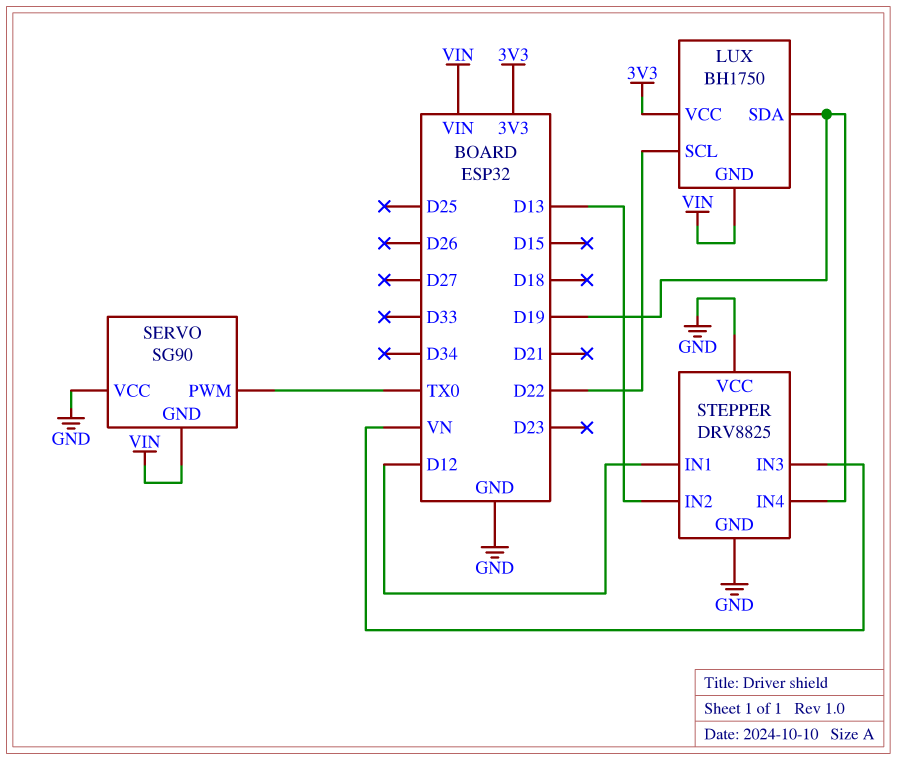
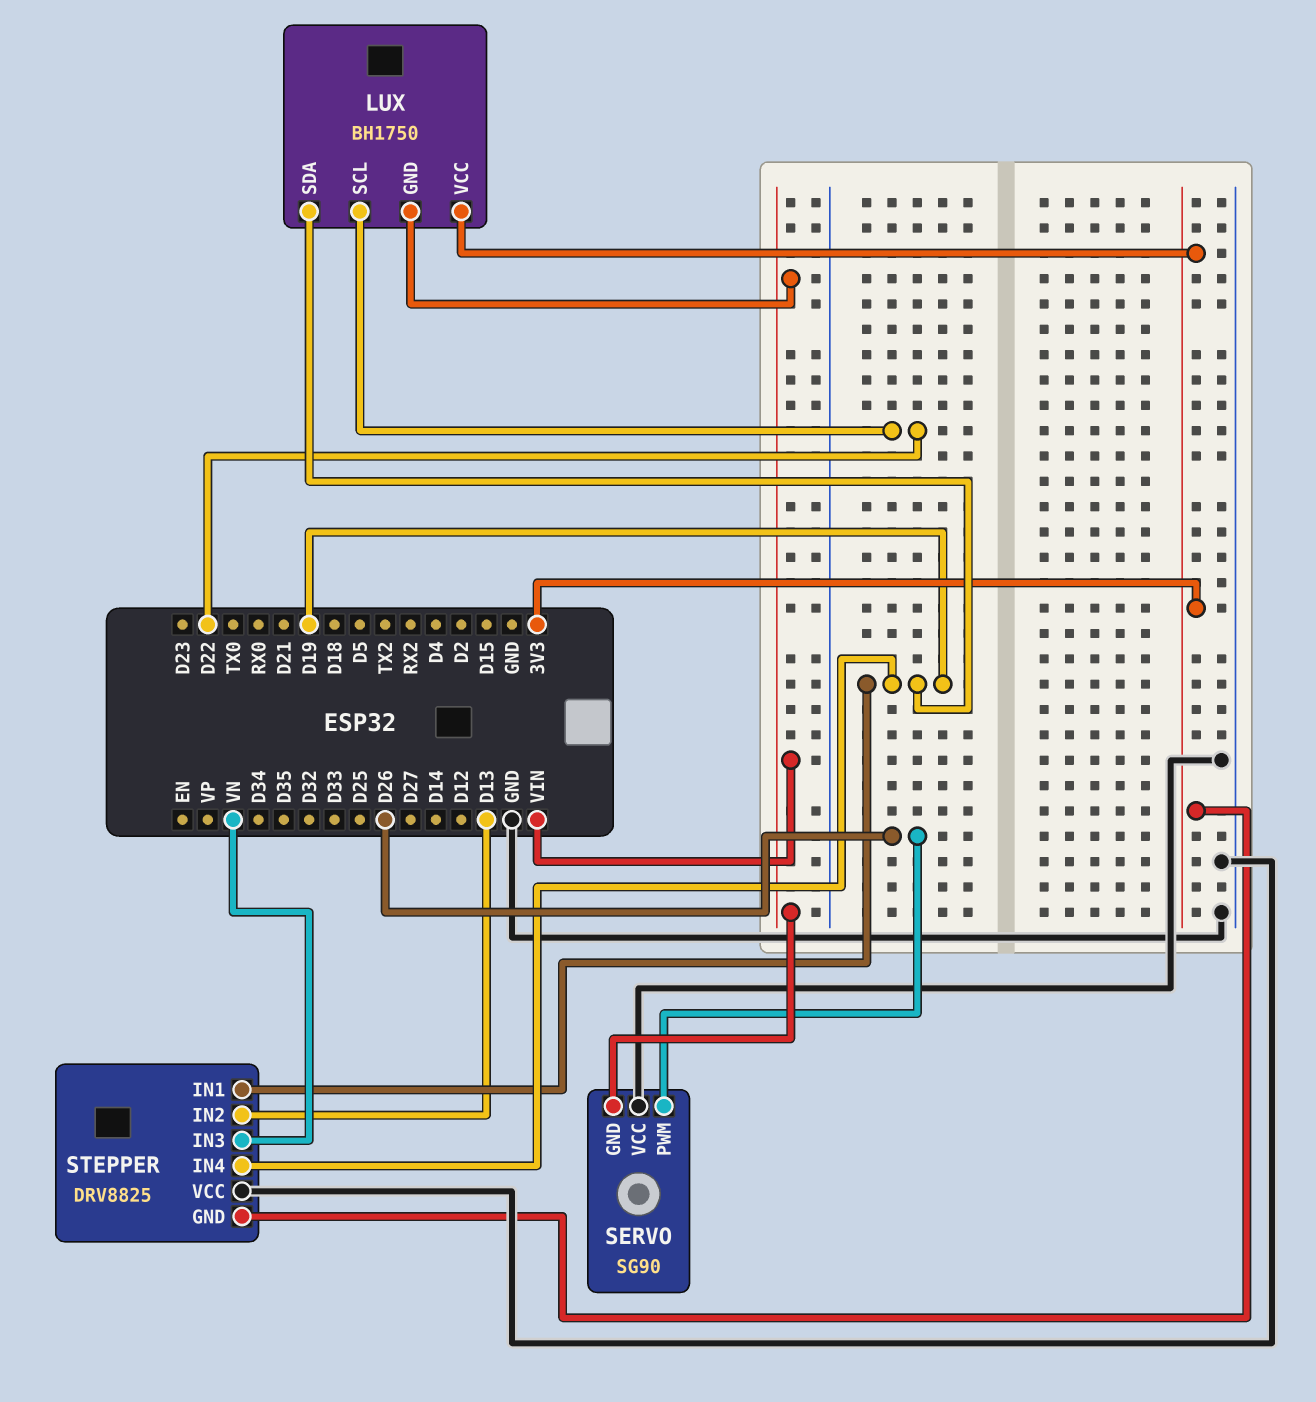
SERVO pin PWM: TX0 -> D26
STEPPER pin GND: GND -> 3V3
STEPPER pin IN1: D12 -> D19

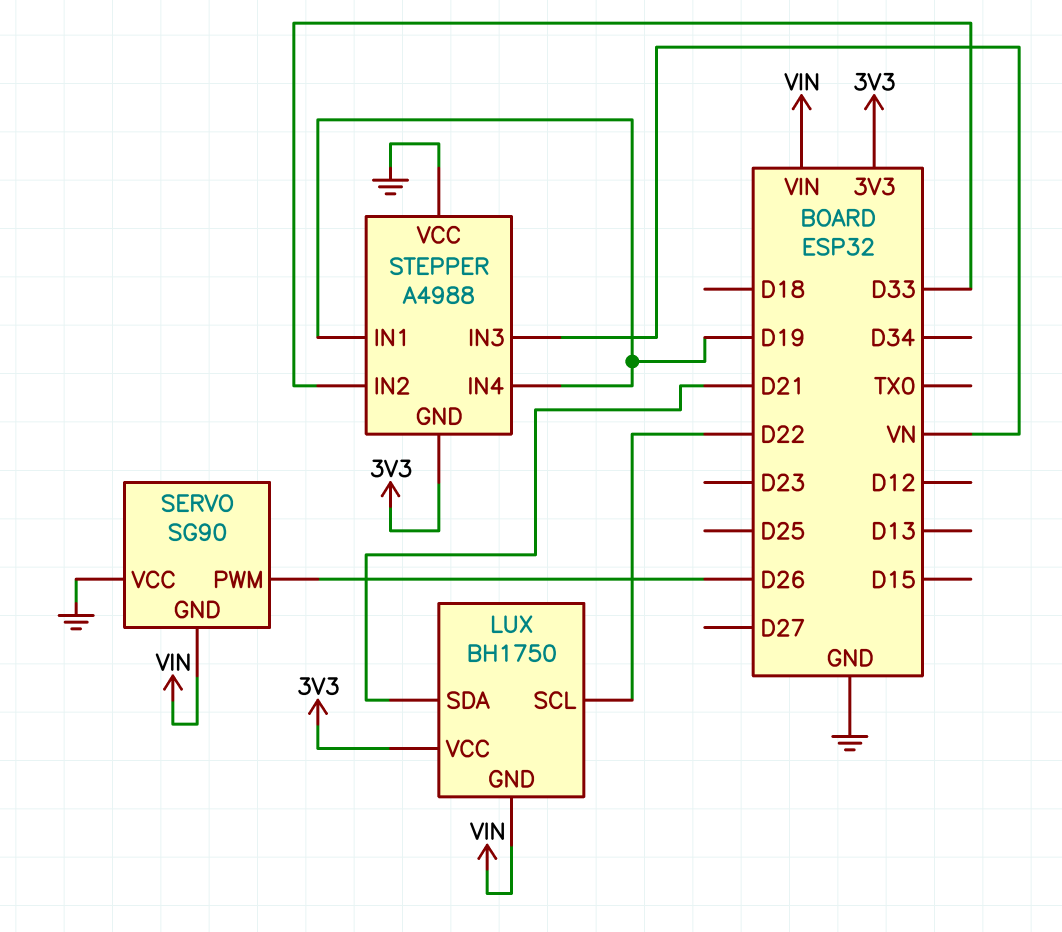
LUX pin SDA: D19 -> D21
STEPPER: DRV8825 -> A4988
STEPPER pin IN2: D13 -> D33

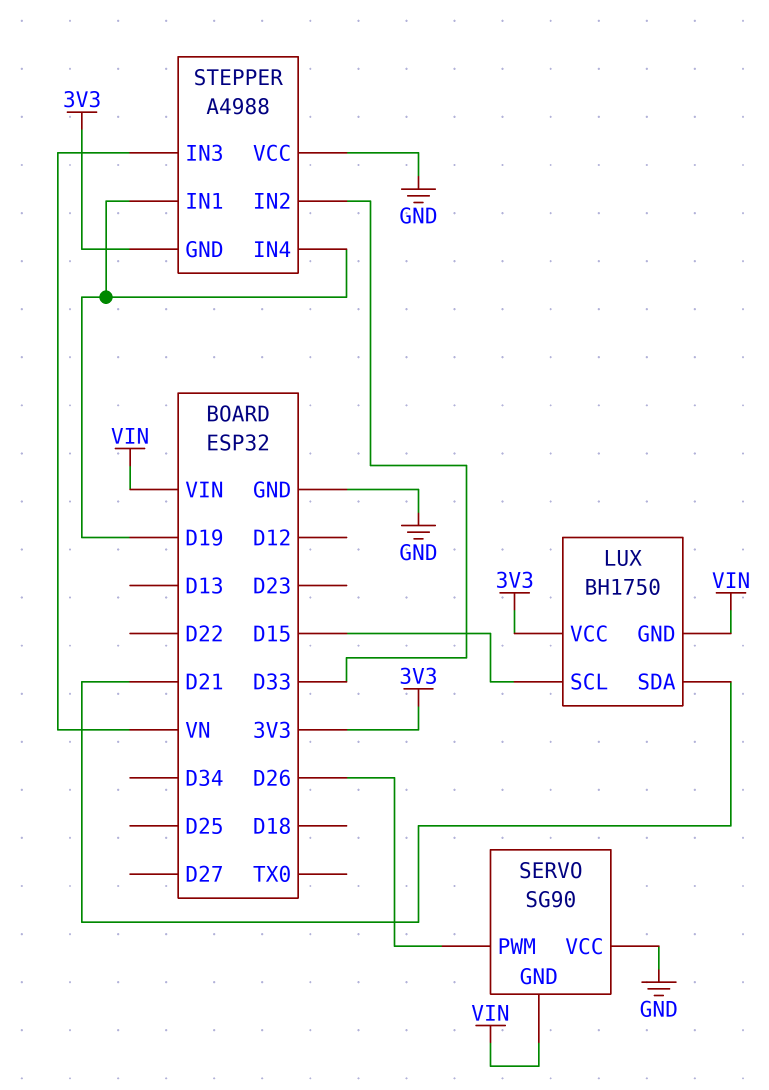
LUX pin SCL: D22 -> D15

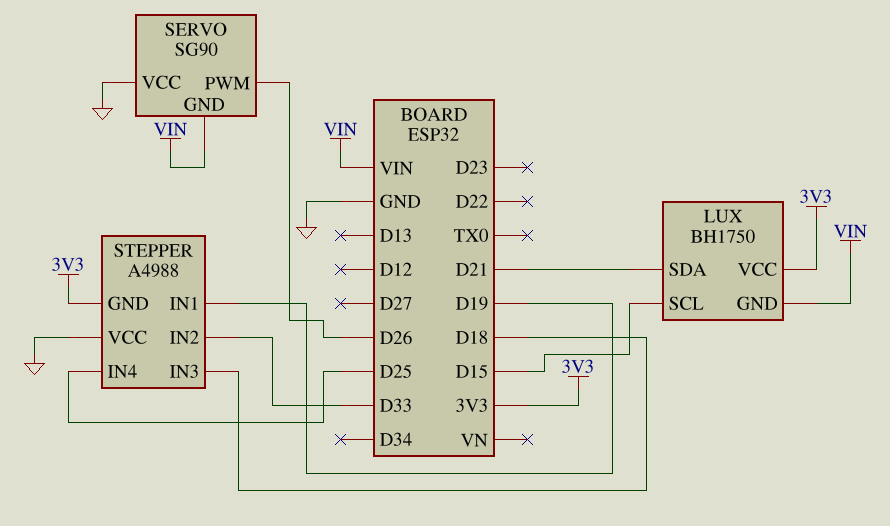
STEPPER pin IN3: VN -> D18
STEPPER pin IN4: D19 -> D25

